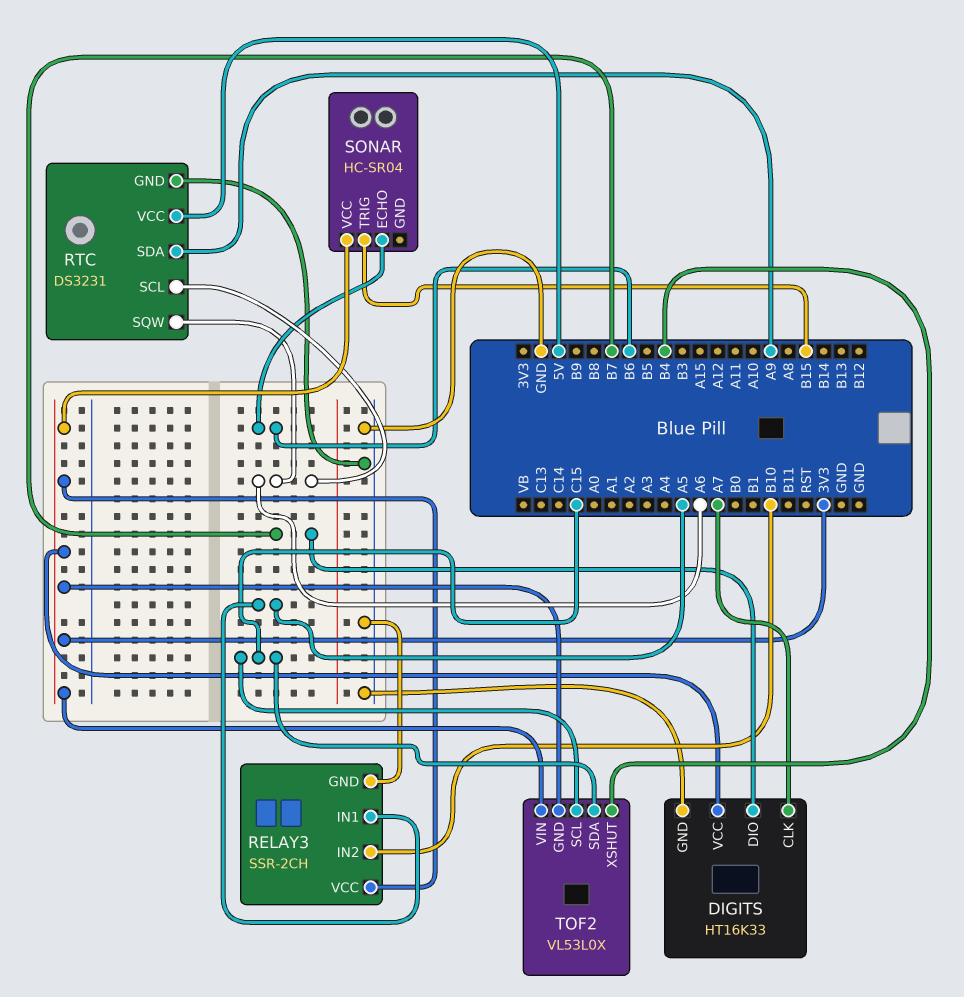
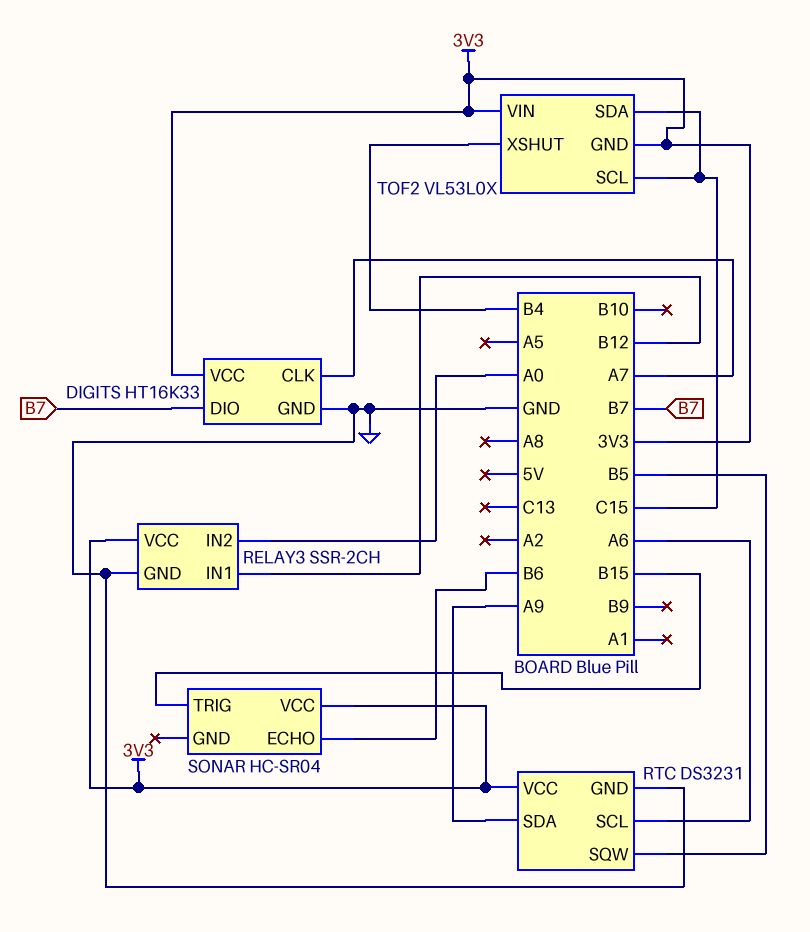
RELAY3 pin IN1: A5 -> B12
RELAY3 pin IN2: B10 -> A0
RTC pin SQW: A6 -> B5
RTC pin VCC: 5V -> 3V3

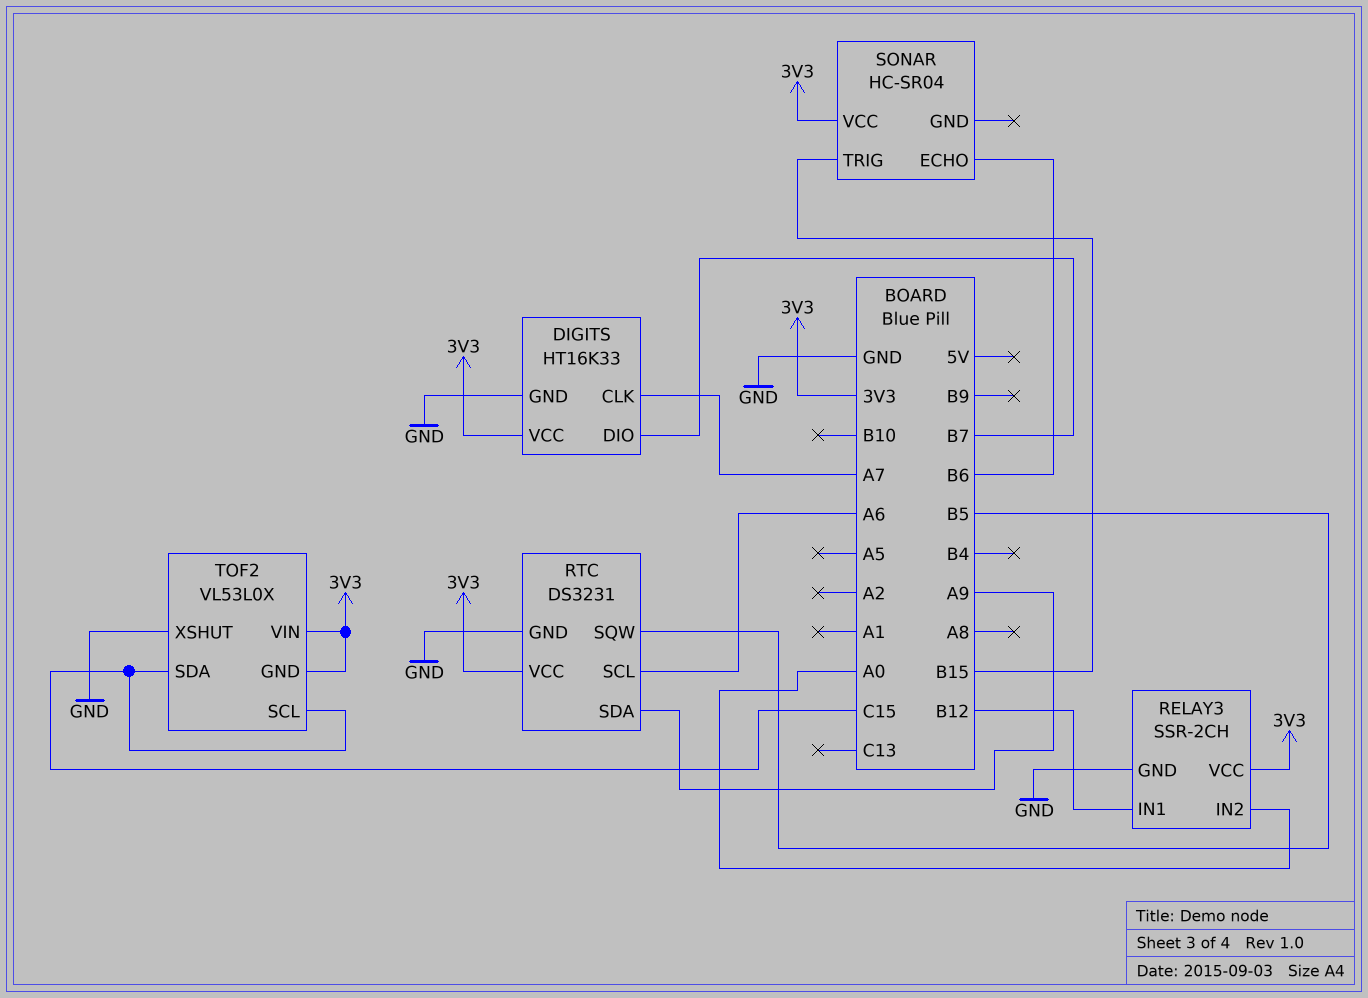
TOF2 pin XSHUT: B4 -> GND

